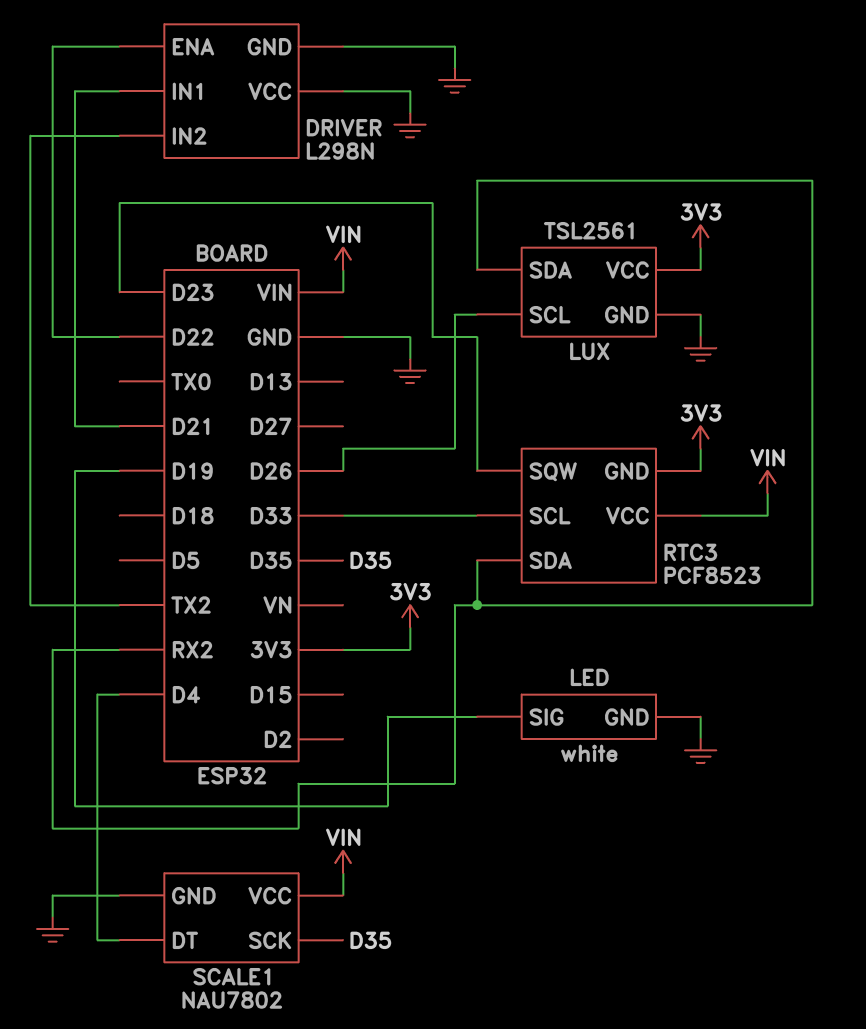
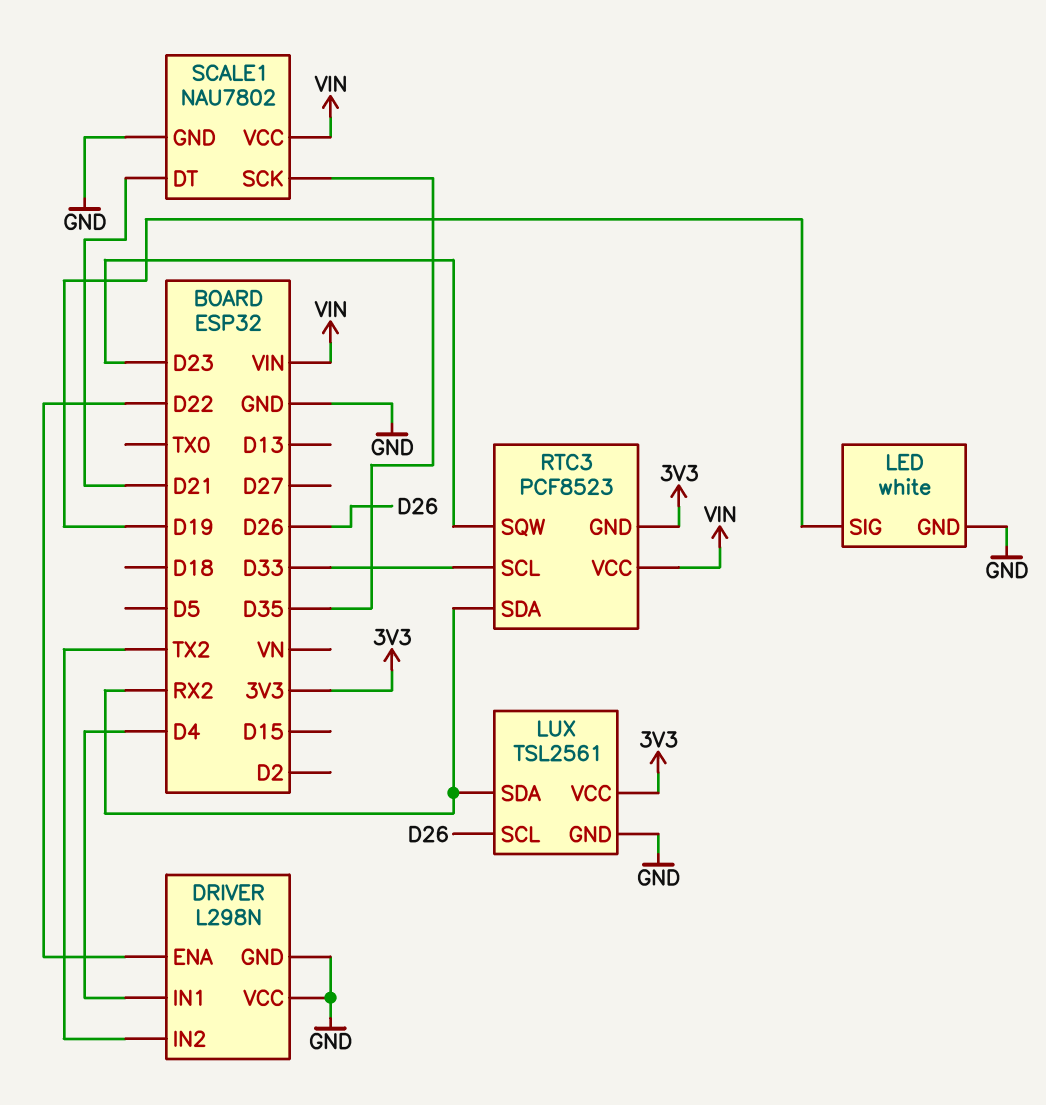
DRIVER pin IN1: D21 -> D4
SCALE1 pin DT: D4 -> D21

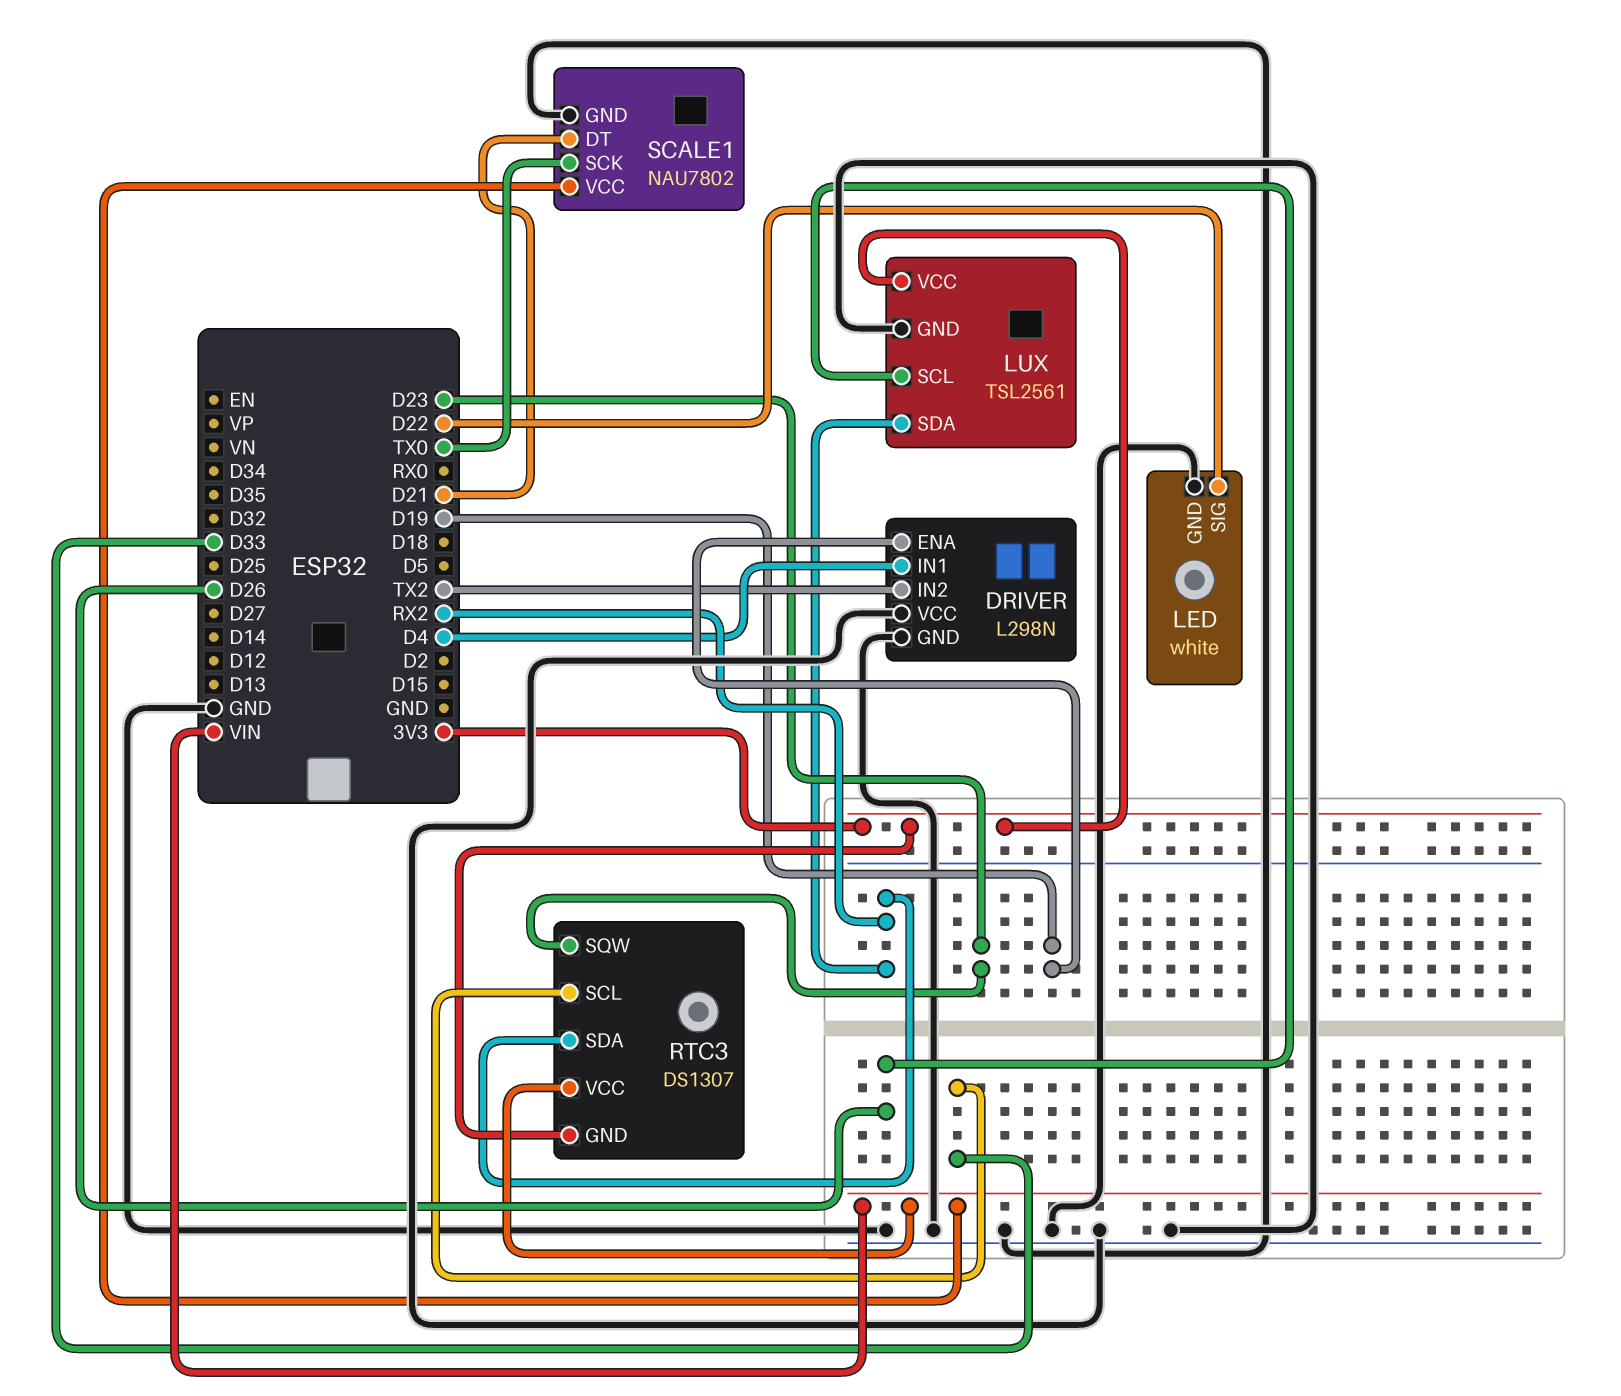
DRIVER pin ENA: D22 -> D19
LED pin SIG: D19 -> D22
RTC3: PCF8523 -> DS1307
SCALE1 pin SCK: D35 -> TX0

